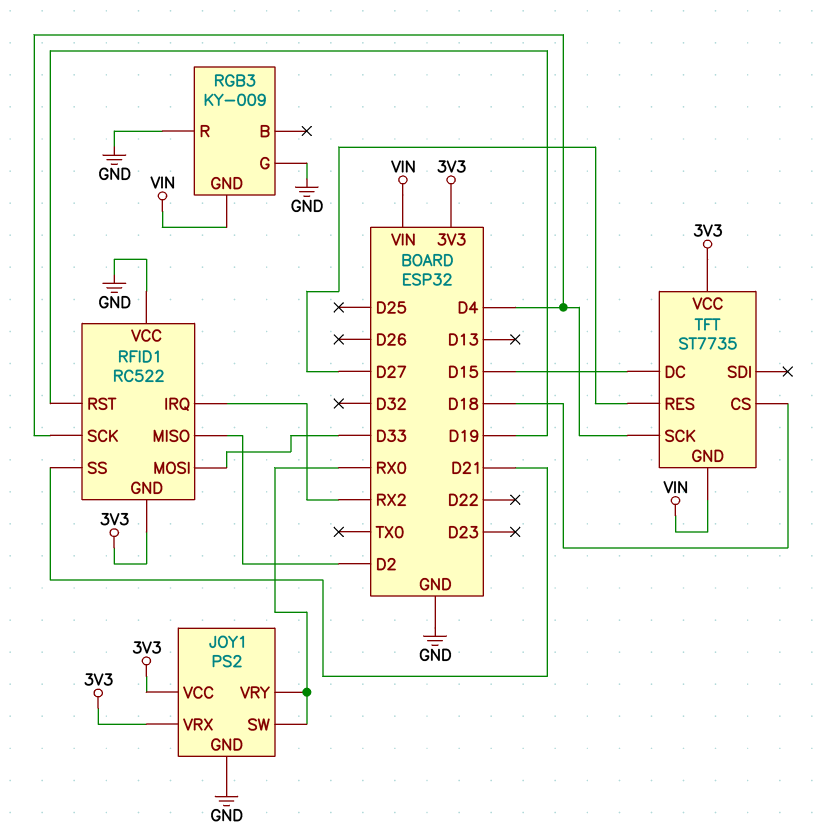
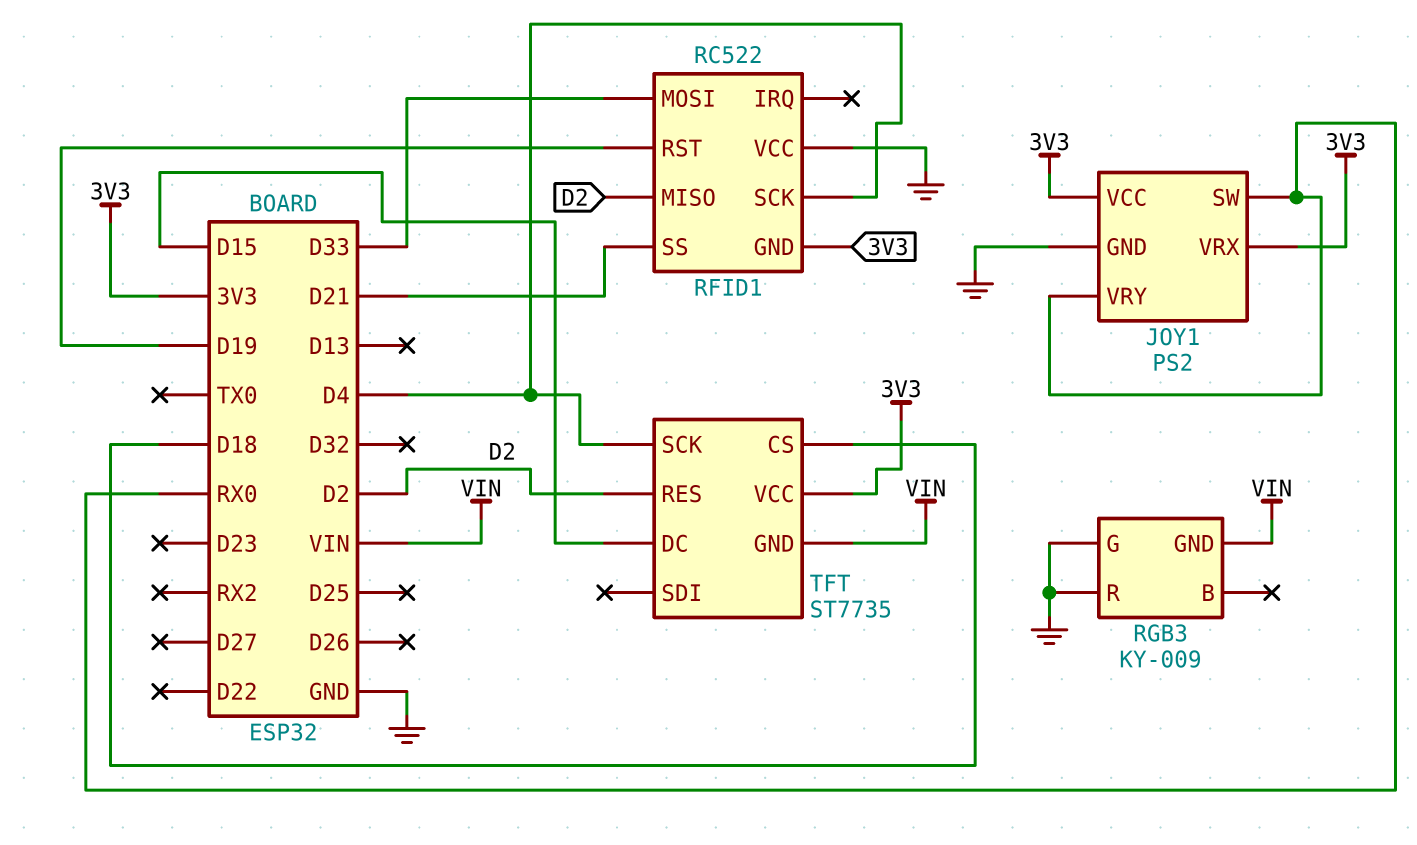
RFID1 pin IRQ: RX2 -> none
TFT pin RES: D27 -> D2

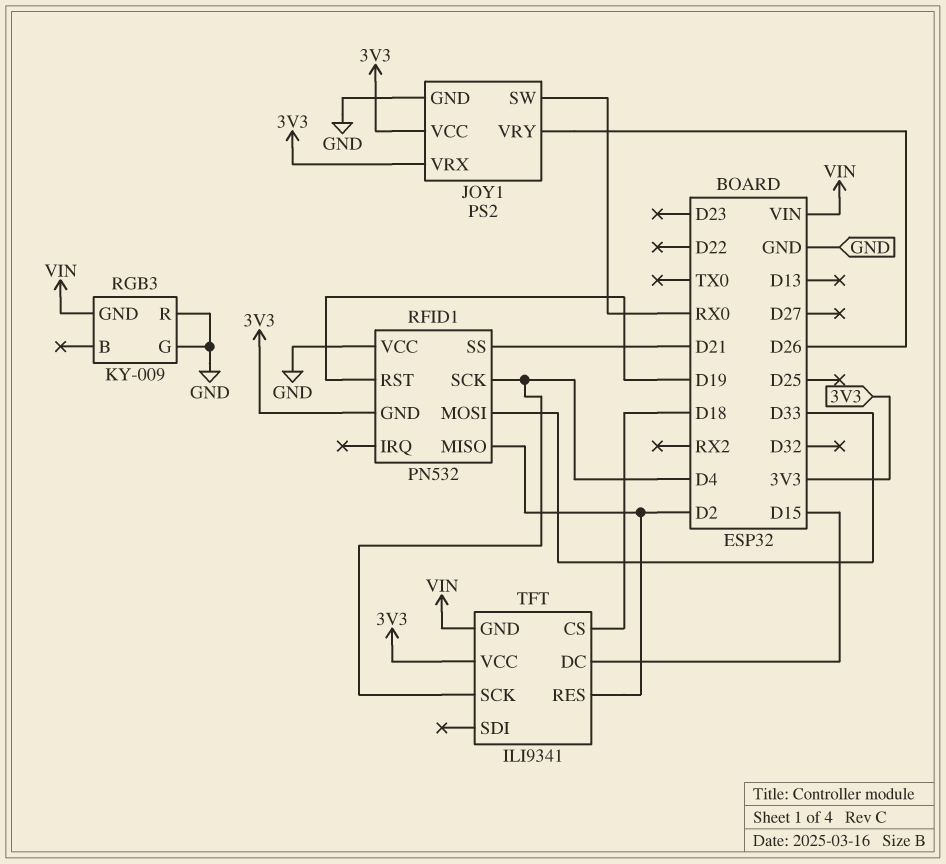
JOY1 pin VRY: RX0 -> D26
RFID1: RC522 -> PN532
TFT: ST7735 -> ILI9341

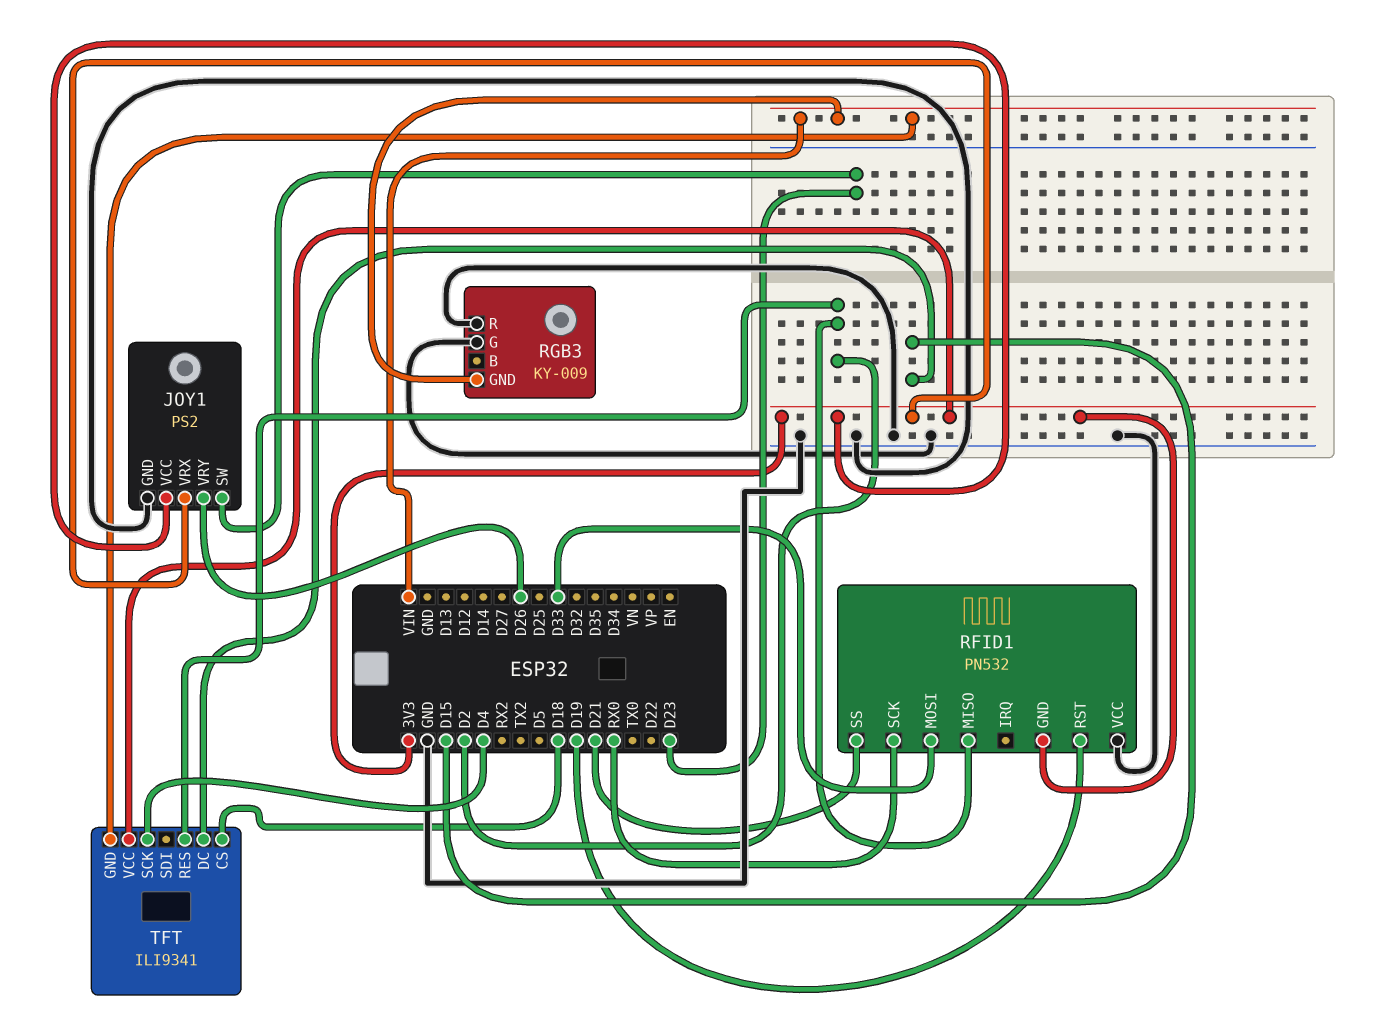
JOY1 pin SW: RX0 -> D23
RFID1 pin SCK: D4 -> RX0

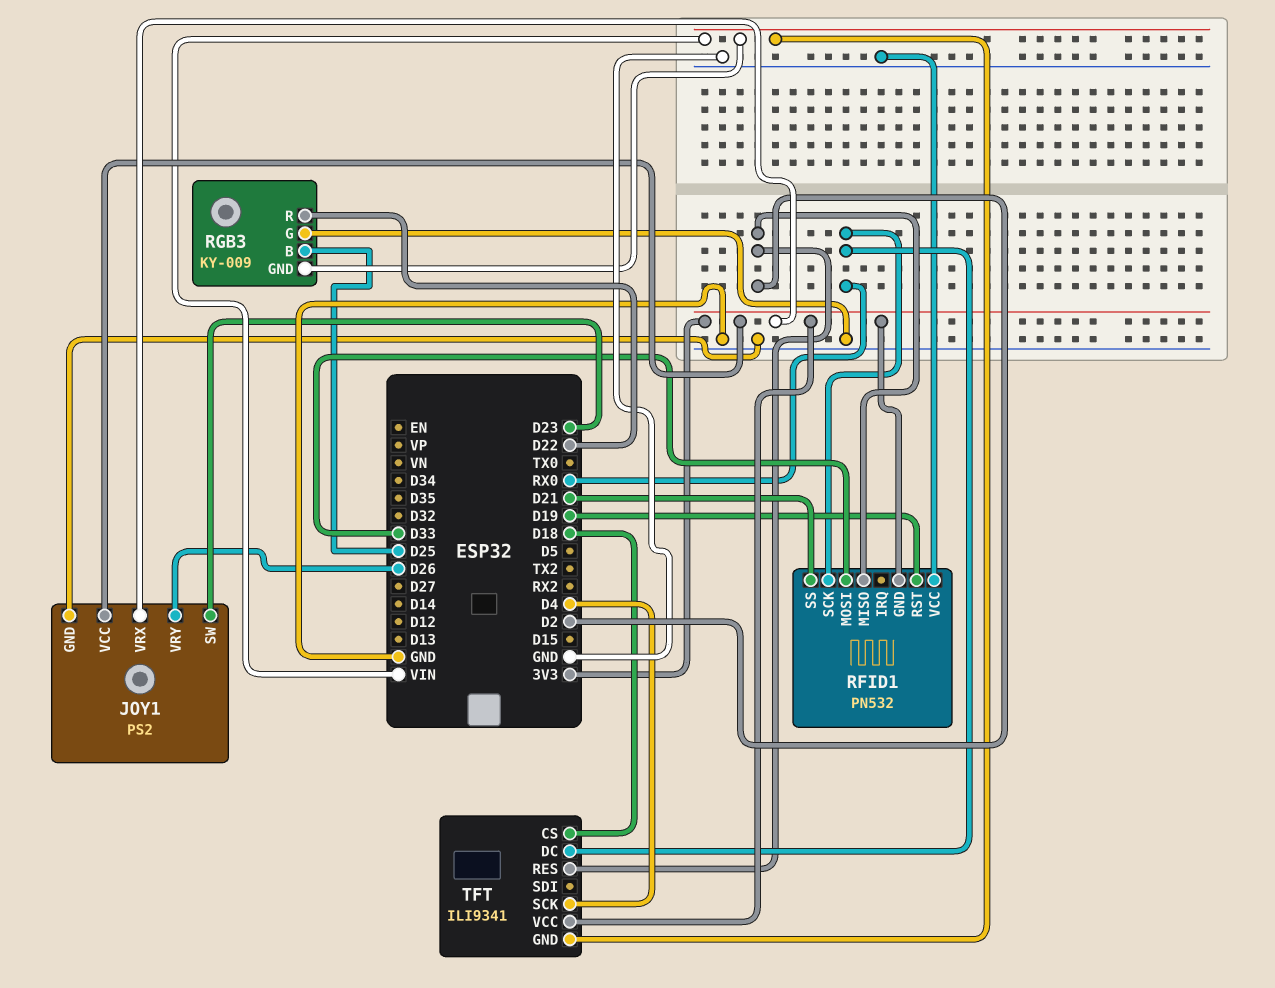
RGB3 pin B: none -> D25
RGB3 pin R: GND -> D22
TFT pin DC: D15 -> RX0

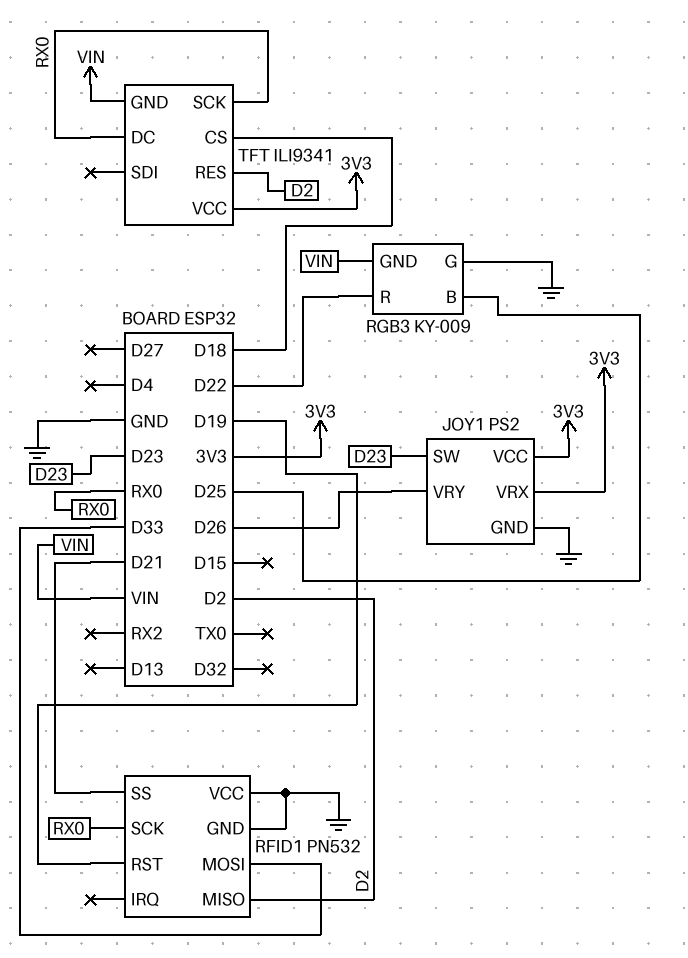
RFID1 pin GND: 3V3 -> GND
TFT pin SCK: D4 -> RX0

